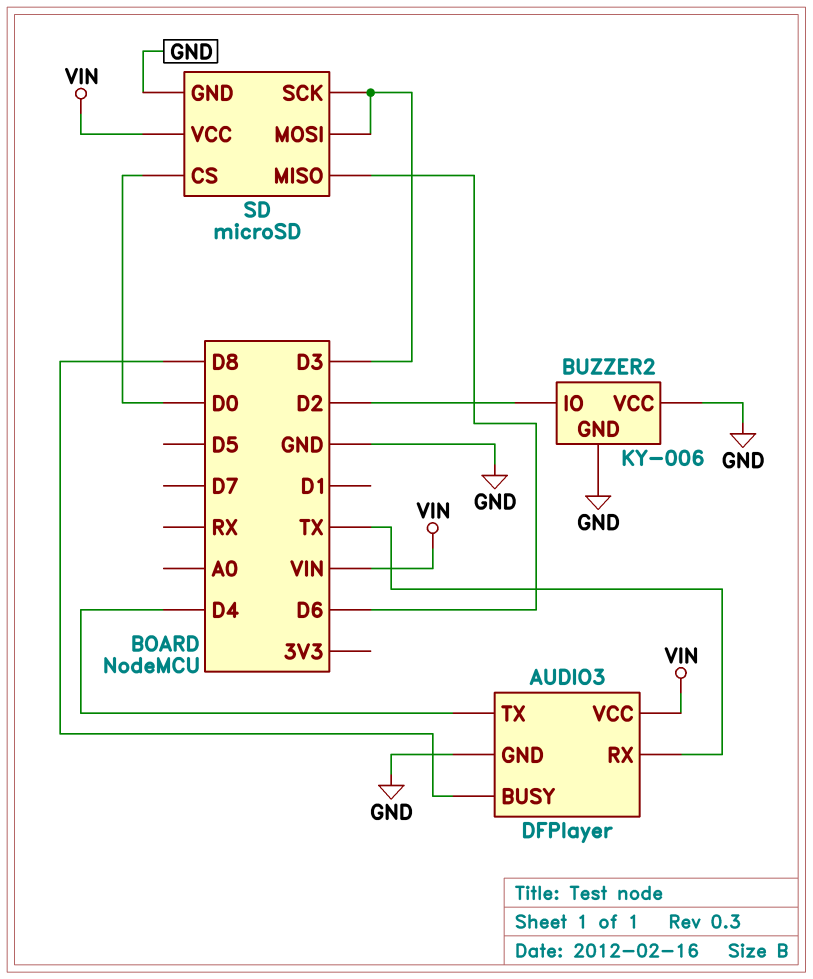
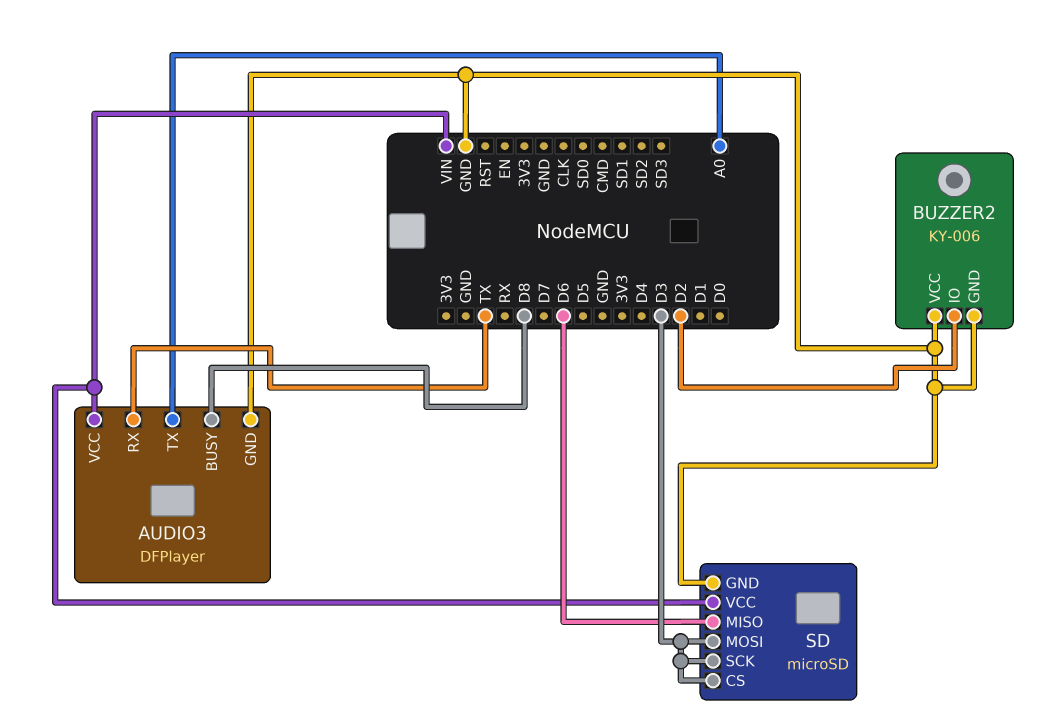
AUDIO3 pin TX: D4 -> A0
SD pin CS: D0 -> D3

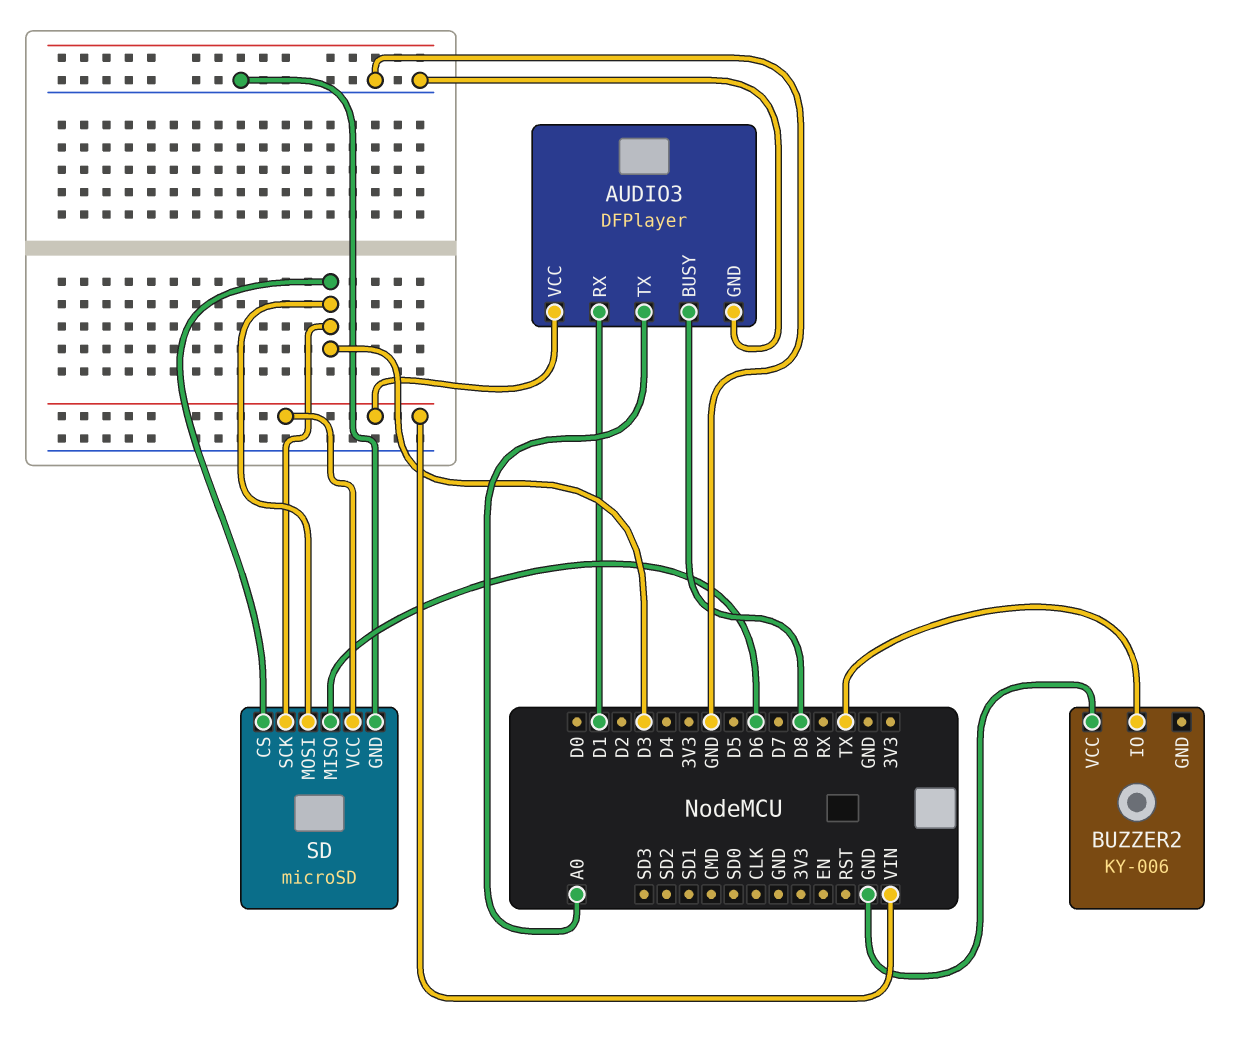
AUDIO3 pin RX: TX -> D1
BUZZER2 pin GND: GND -> none
BUZZER2 pin IO: D2 -> TX

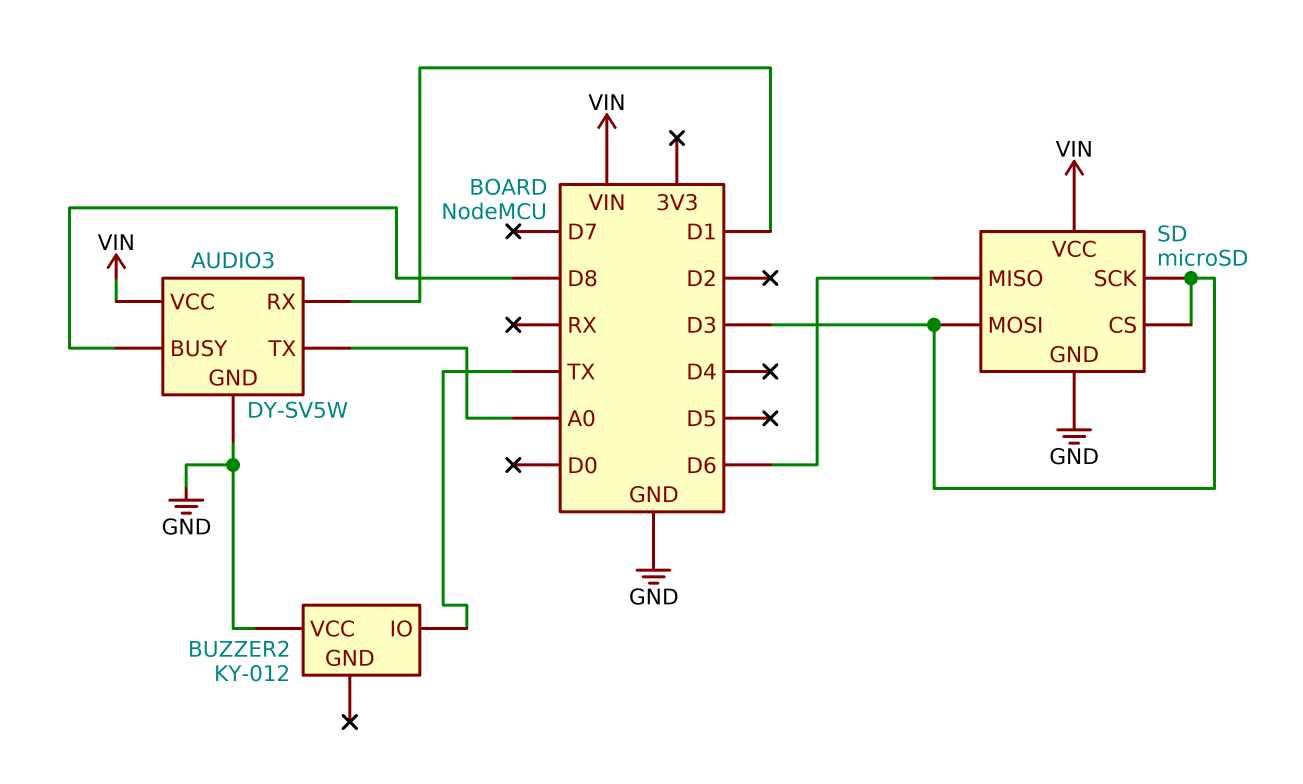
AUDIO3: DFPlayer -> DY-SV5W
BUZZER2: KY-006 -> KY-012

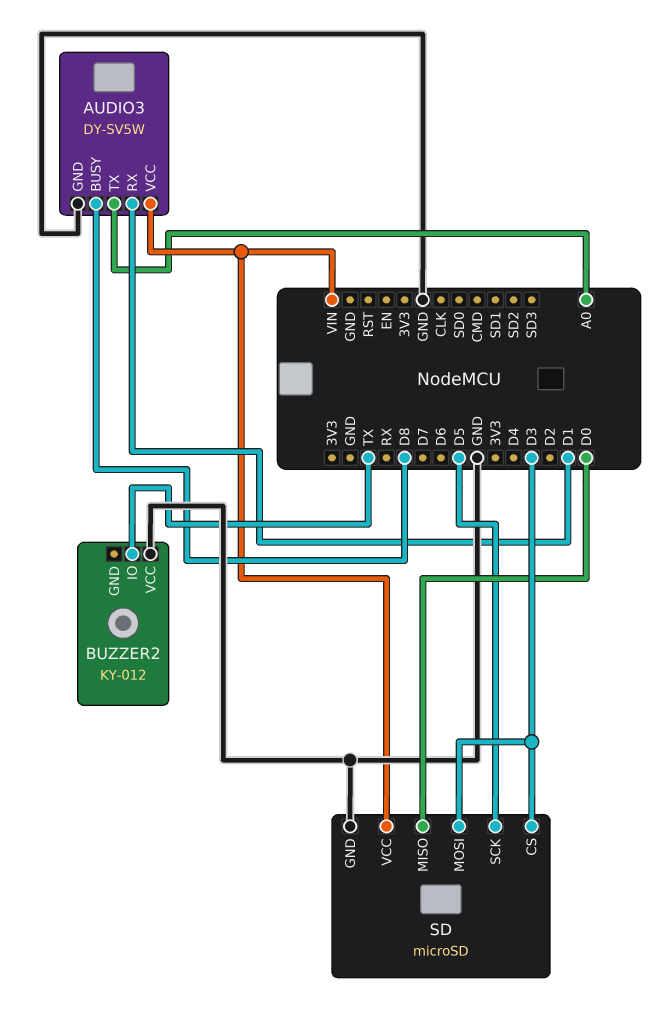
SD pin MISO: D6 -> D0
SD pin SCK: D3 -> D5

